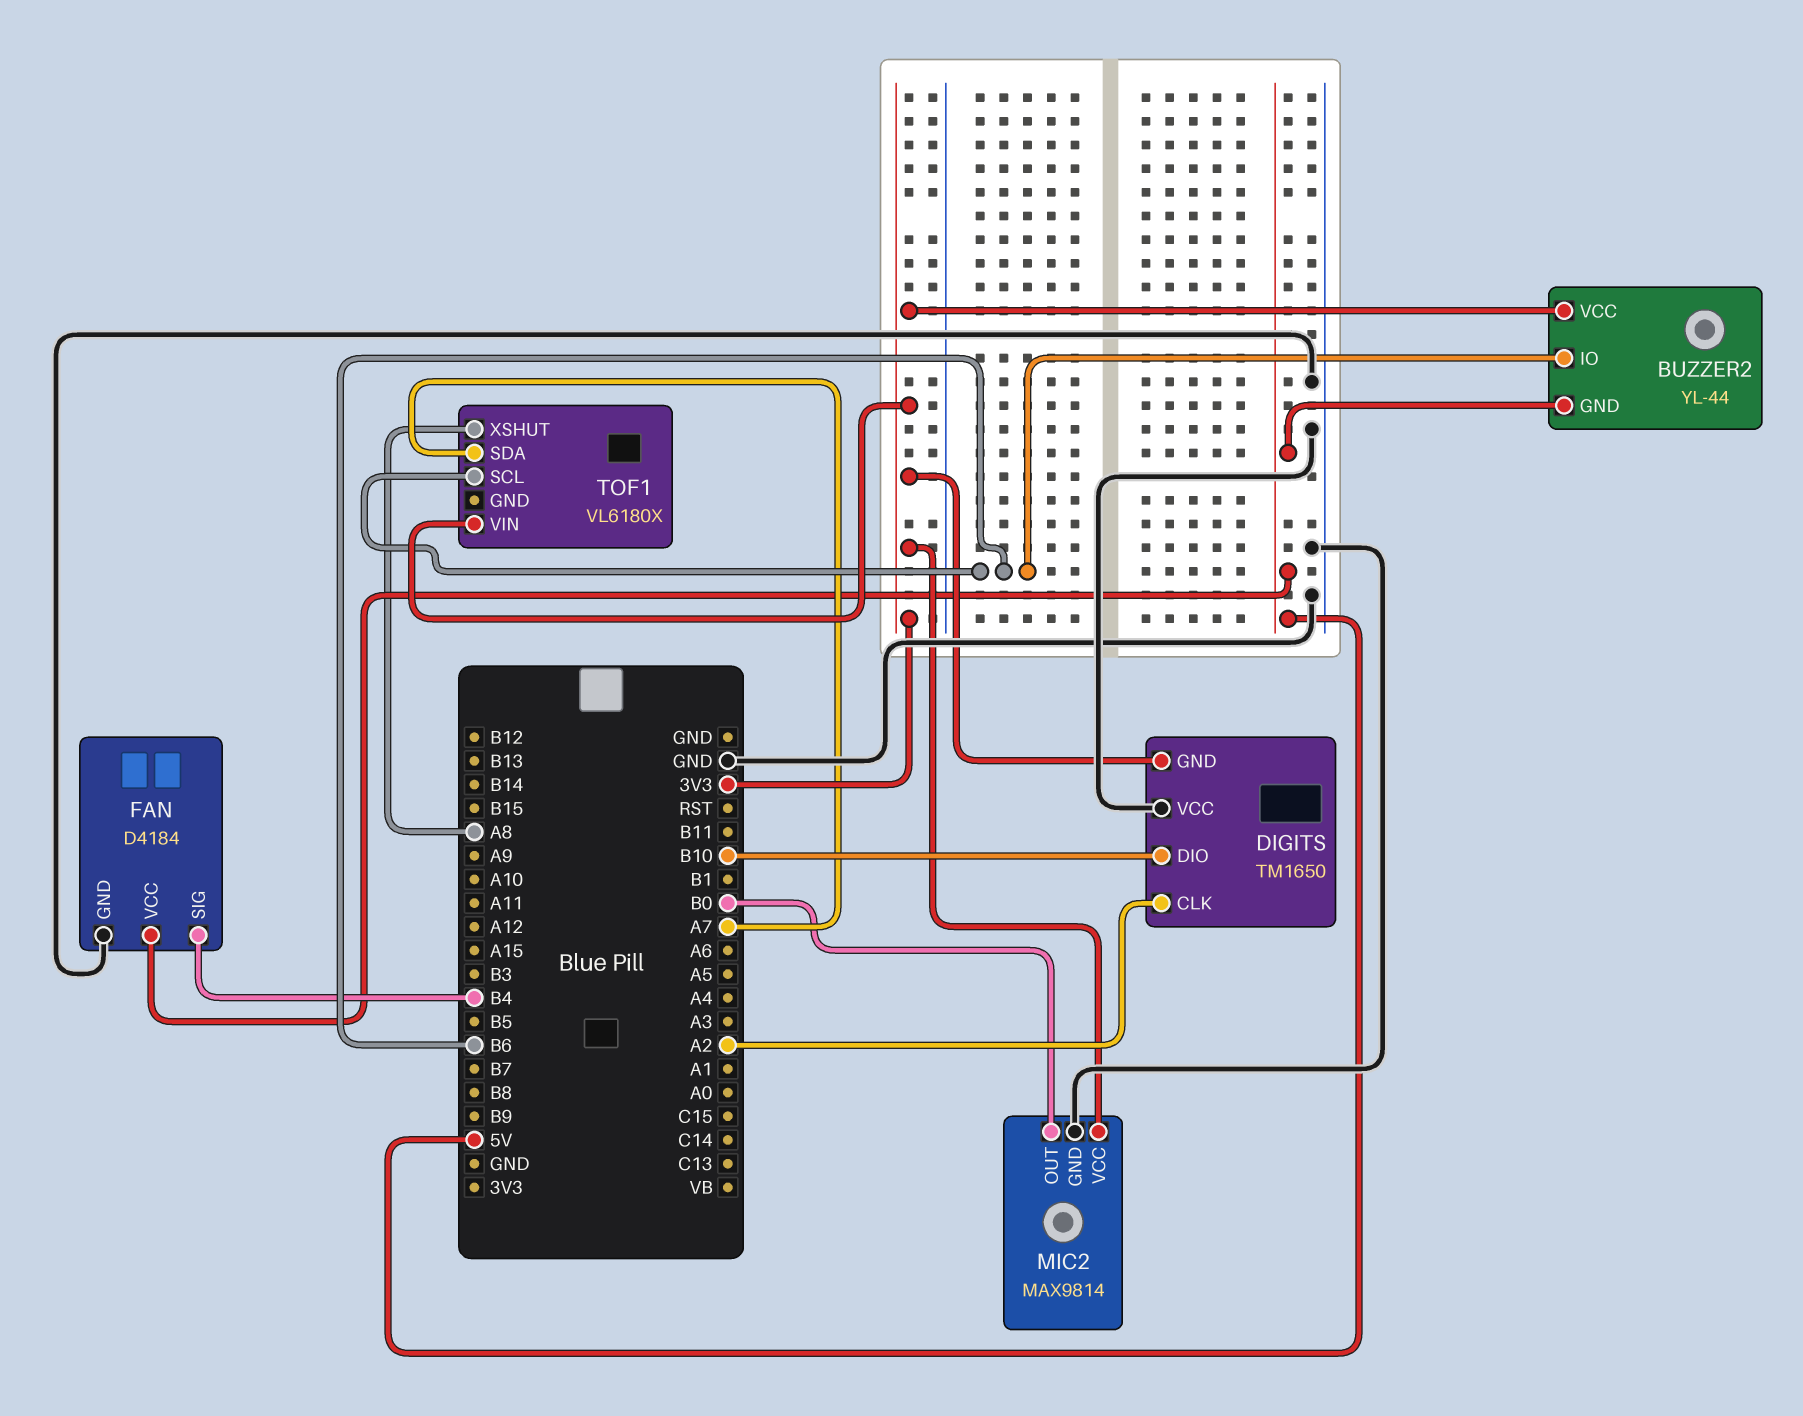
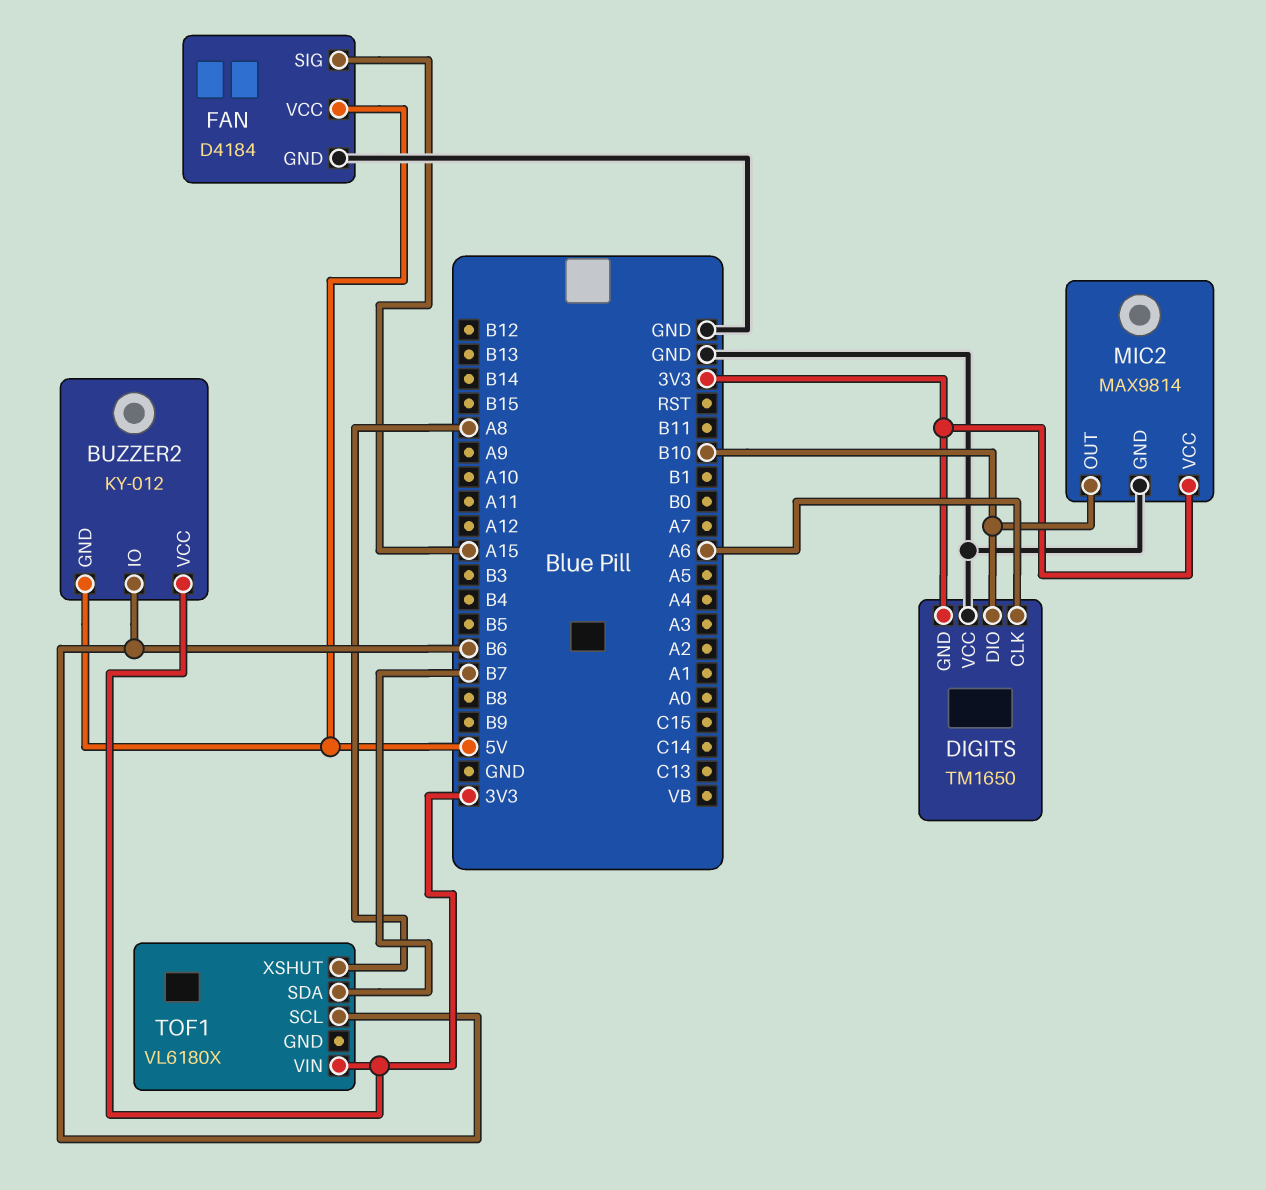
BUZZER2: YL-44 -> KY-012
DIGITS pin CLK: A2 -> A6
FAN pin SIG: B4 -> A15
MIC2 pin OUT: B0 -> B10
TOF1 pin SDA: A7 -> B7

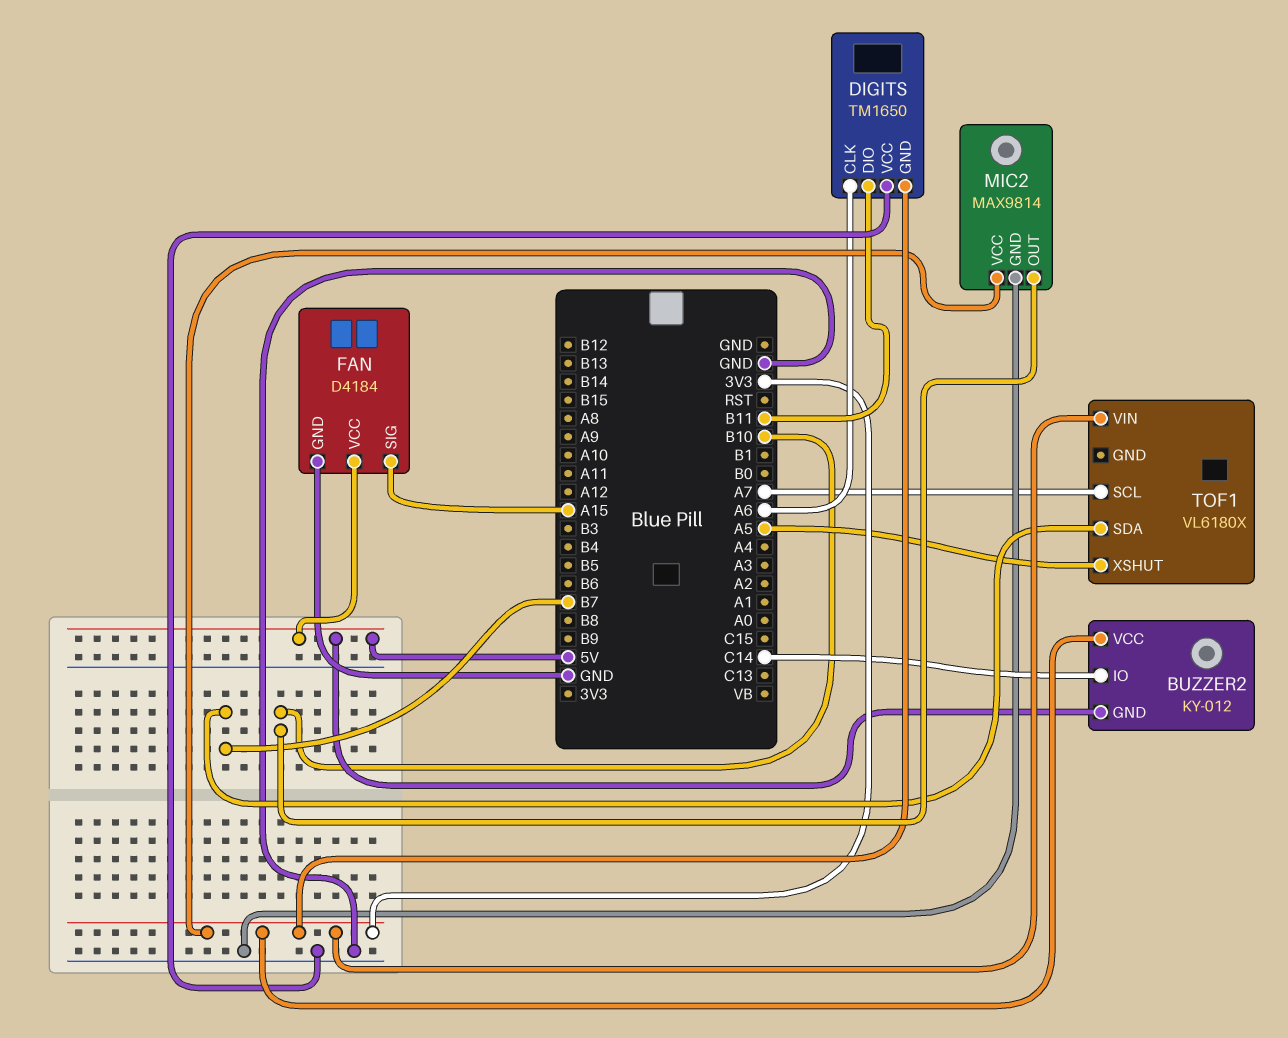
BUZZER2 pin IO: B6 -> C14
DIGITS pin DIO: B10 -> B11
TOF1 pin SCL: B6 -> A7
TOF1 pin XSHUT: A8 -> A5

